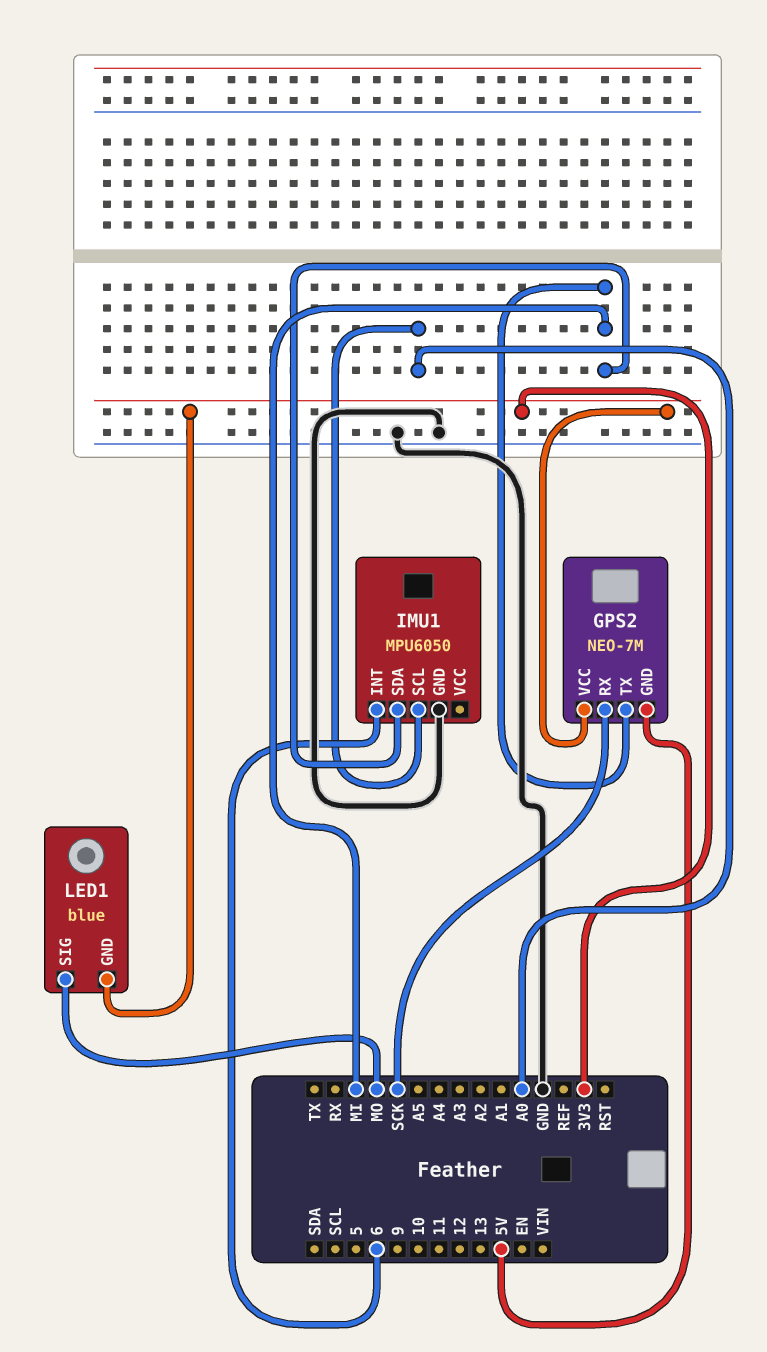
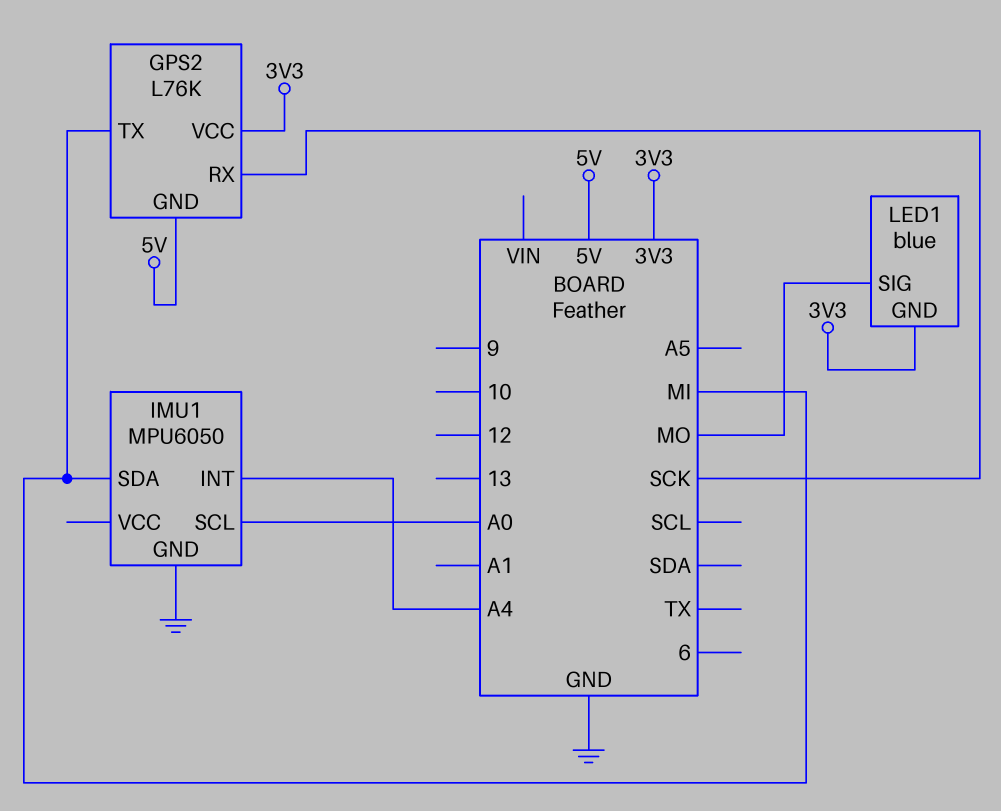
GPS2: NEO-7M -> L76K
IMU1 pin INT: 6 -> A4

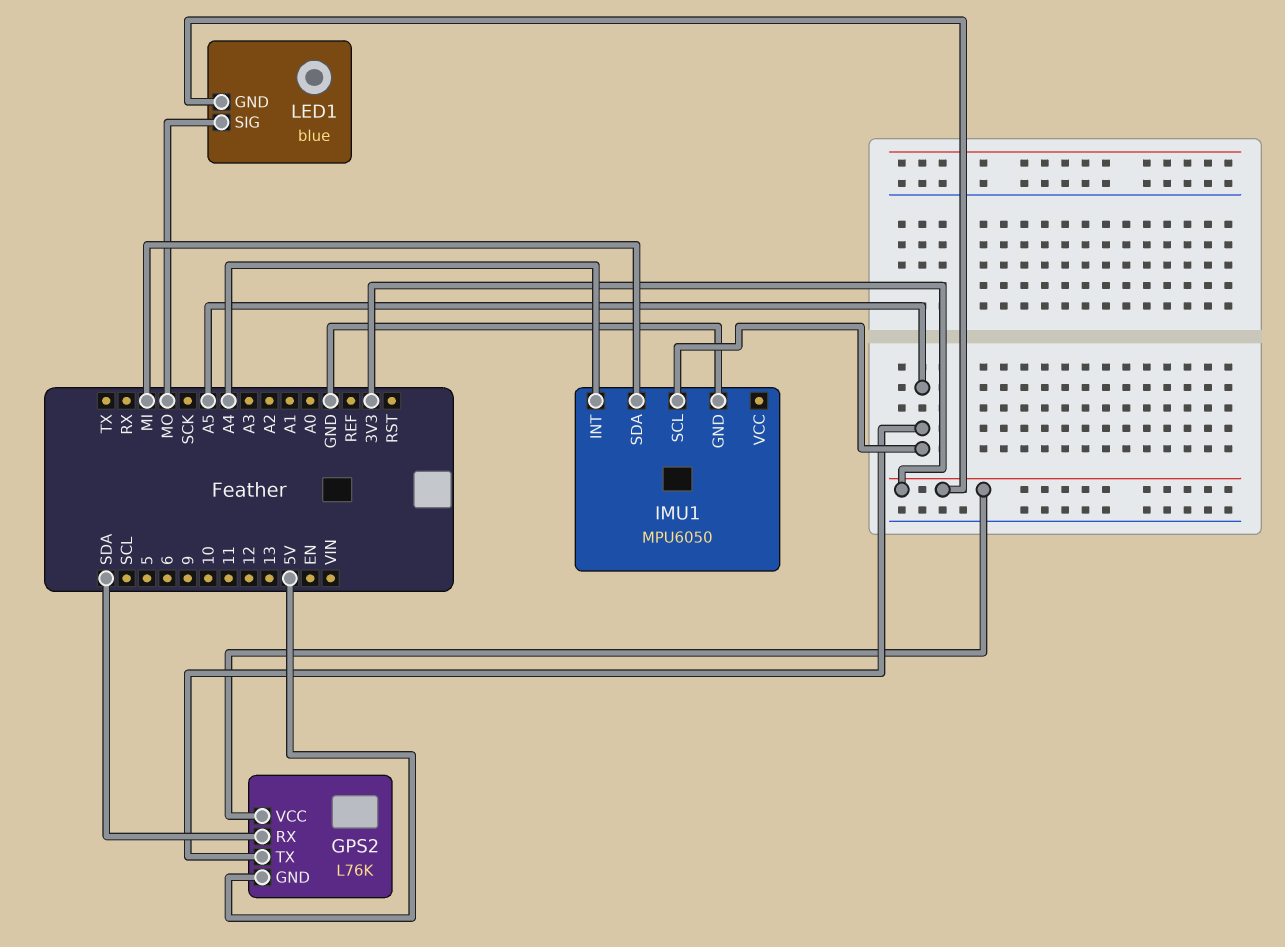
GPS2 pin RX: SCK -> SDA
GPS2 pin TX: MI -> A5
IMU1 pin SCL: A0 -> A5

